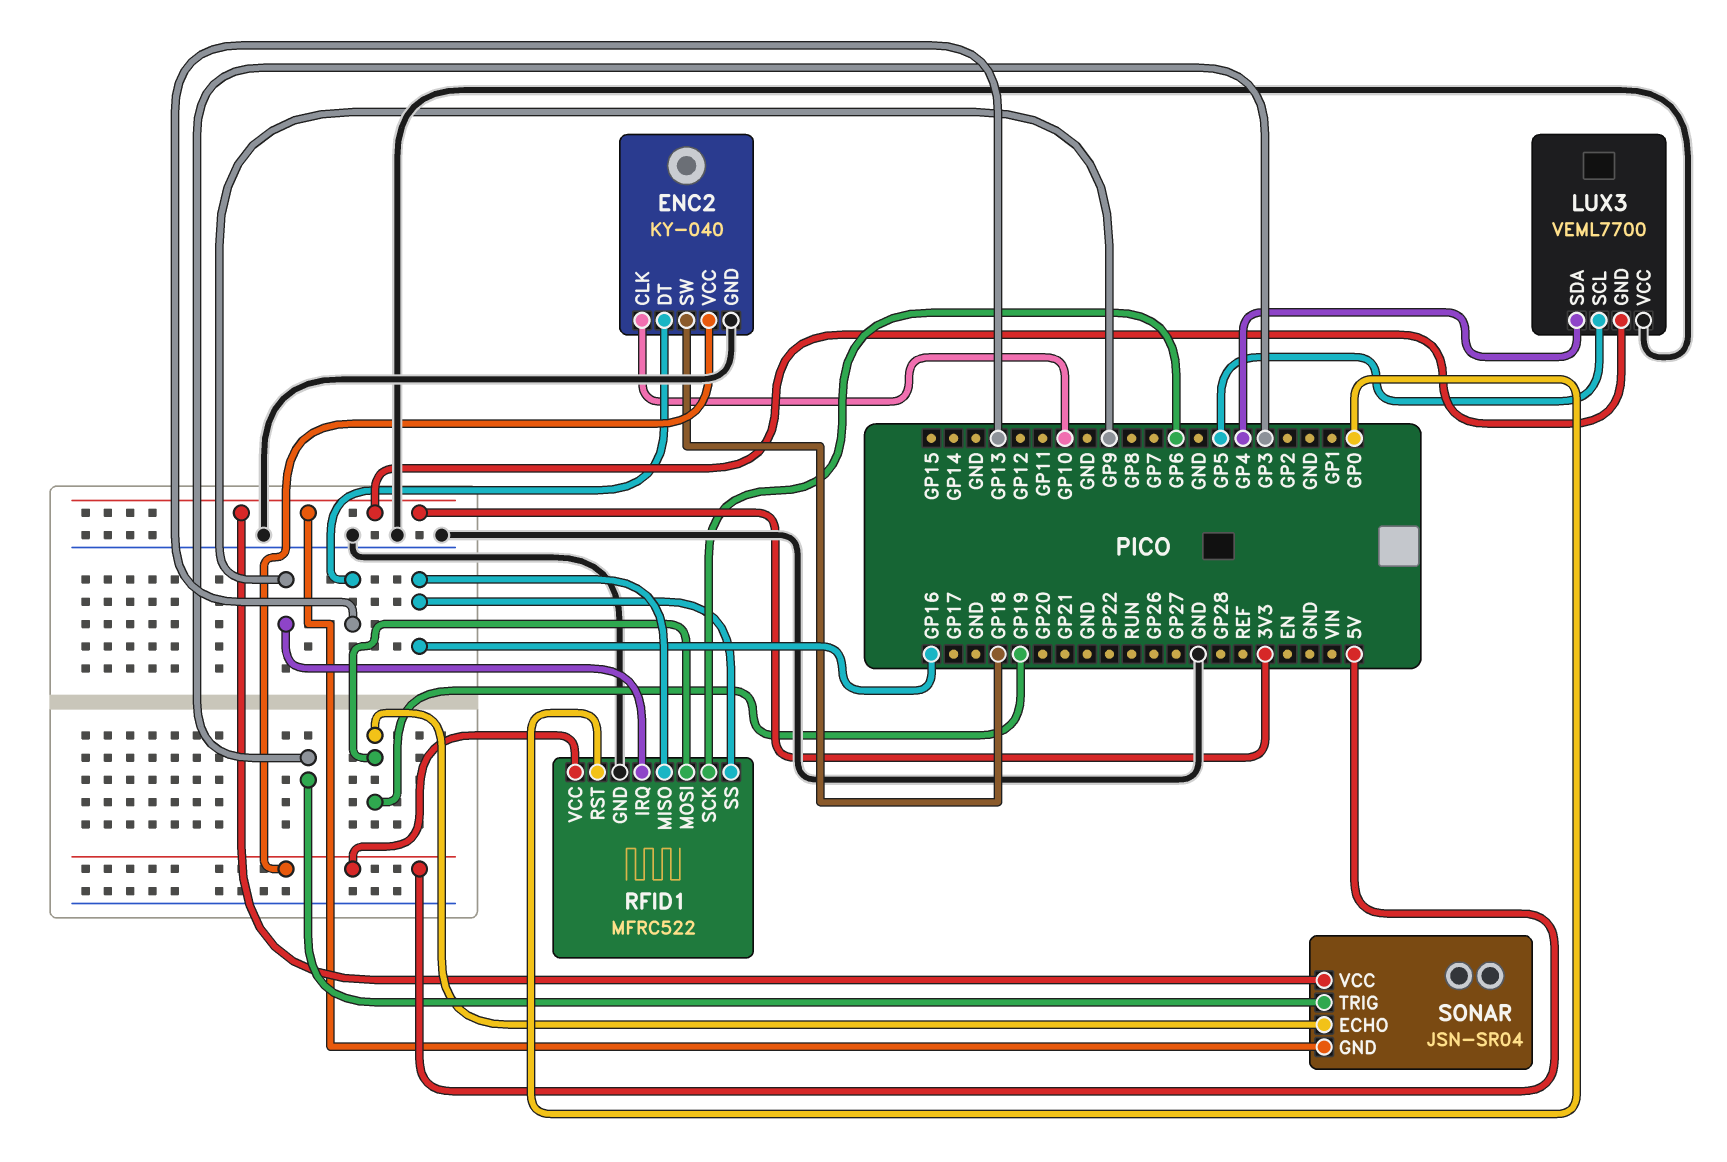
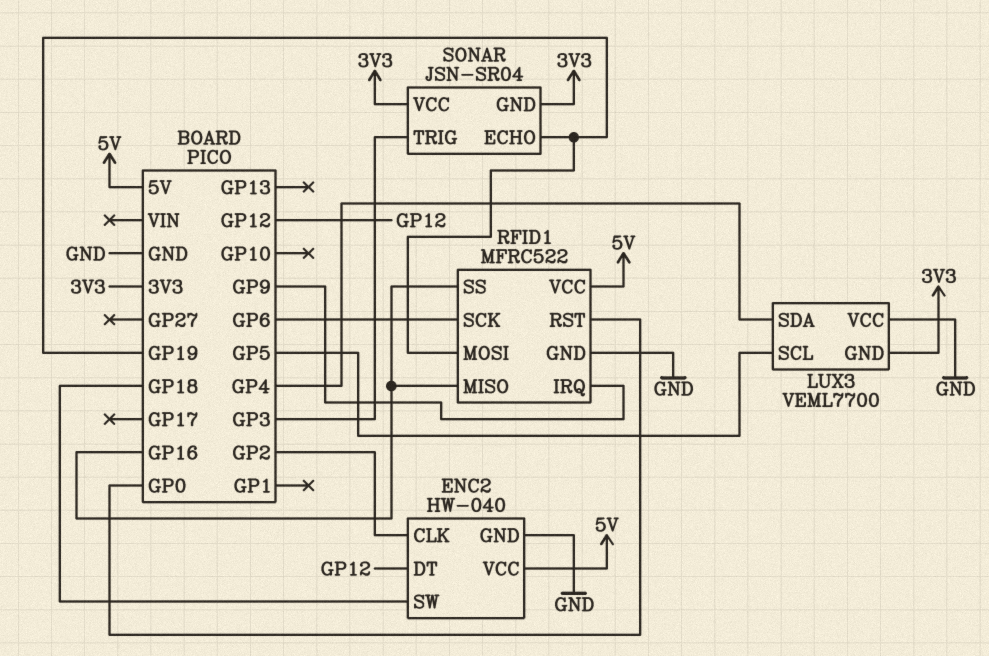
ENC2: KY-040 -> HW-040
ENC2 pin CLK: GP10 -> GP2
ENC2 pin DT: GP13 -> GP12

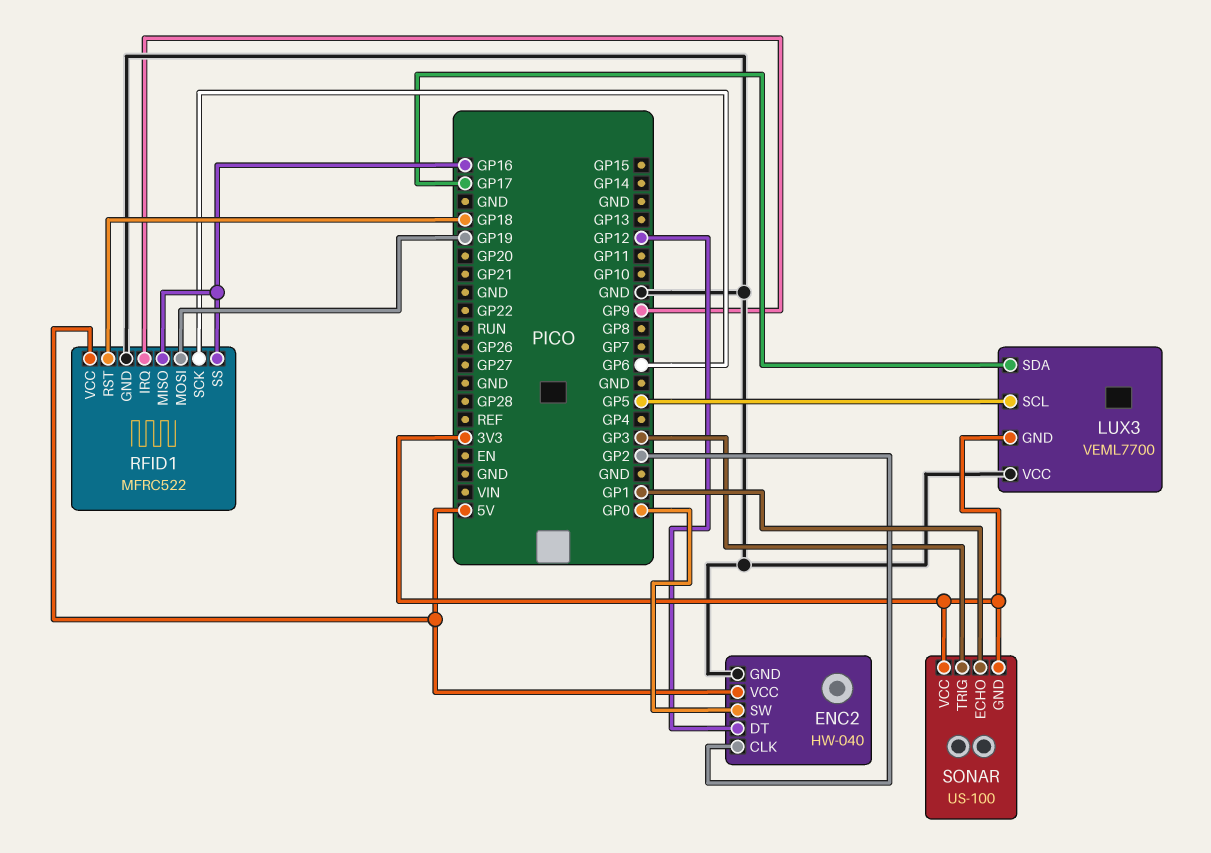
ENC2 pin SW: GP18 -> GP0
LUX3 pin SDA: GP4 -> GP17
RFID1 pin RST: GP0 -> GP18
SONAR: JSN-SR04 -> US-100
SONAR pin ECHO: GP19 -> GP1

